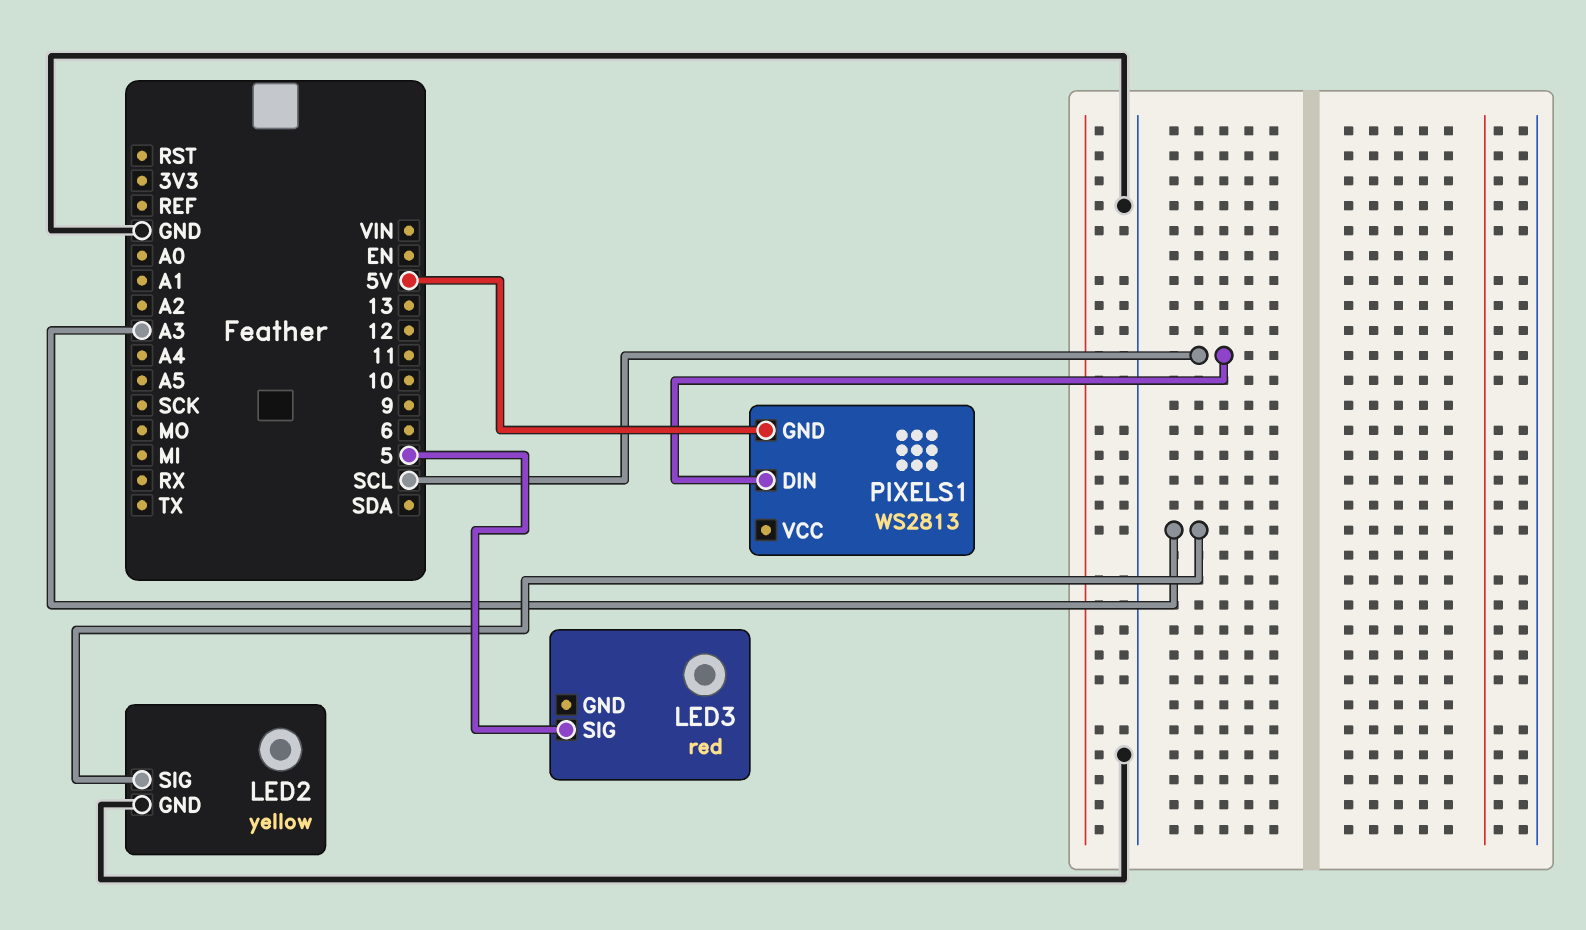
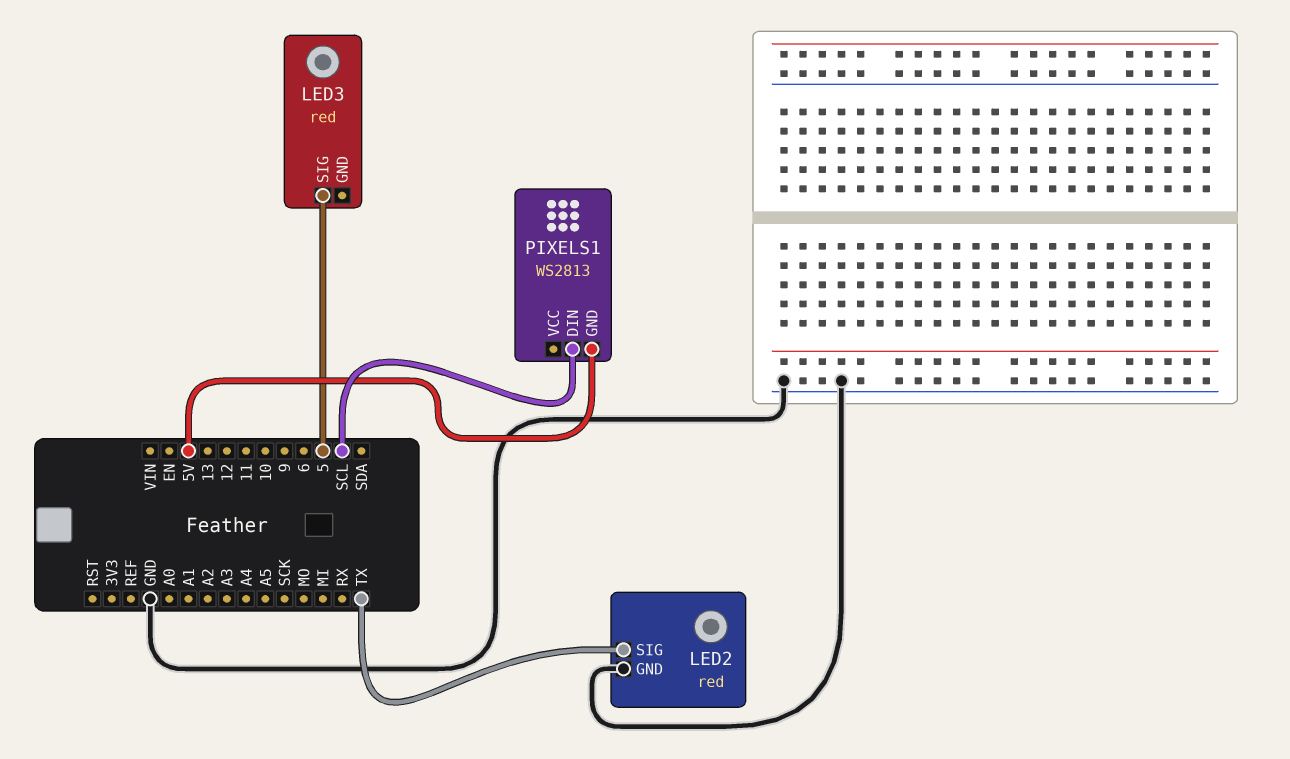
LED2: yellow -> red
LED2 pin SIG: A3 -> TX

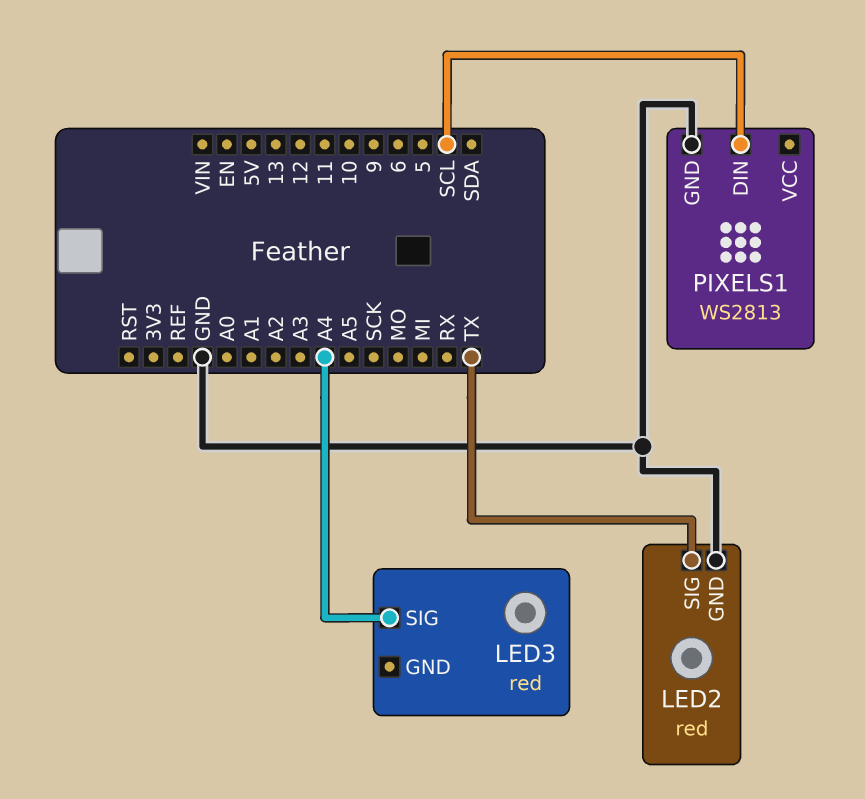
LED3 pin SIG: 5 -> A4
PIXELS1 pin GND: 5V -> GND

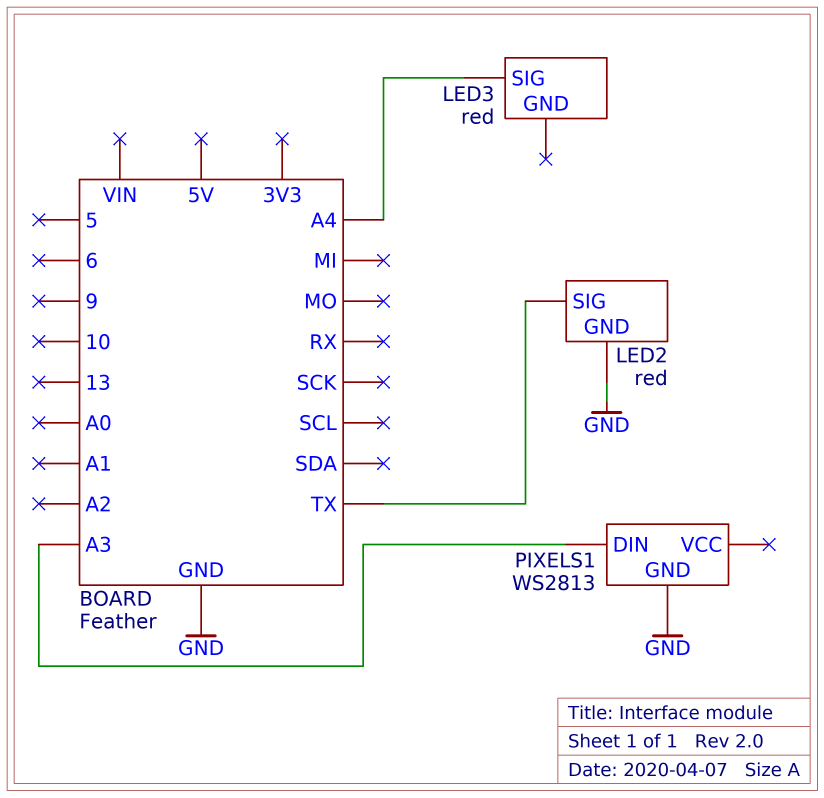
PIXELS1 pin DIN: SCL -> A3

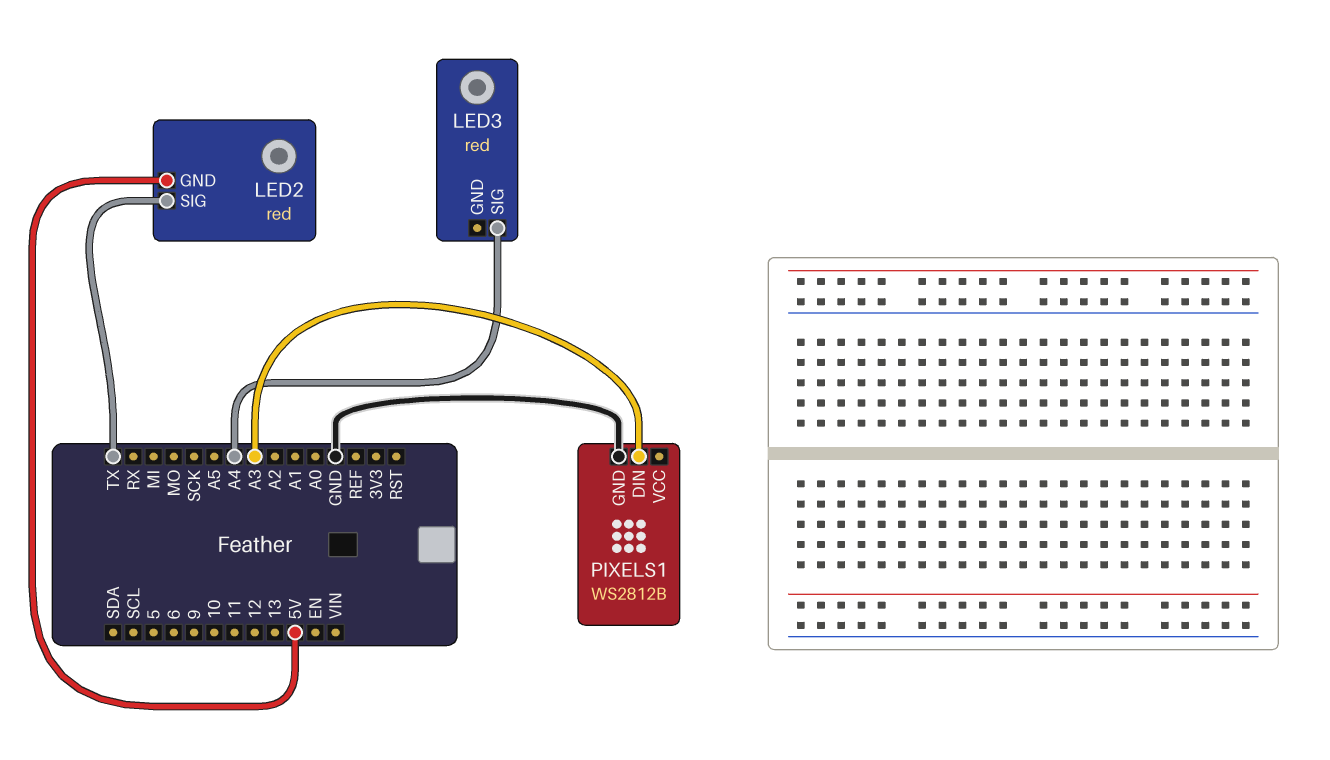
LED2 pin GND: GND -> 5V
PIXELS1: WS2813 -> WS2812B

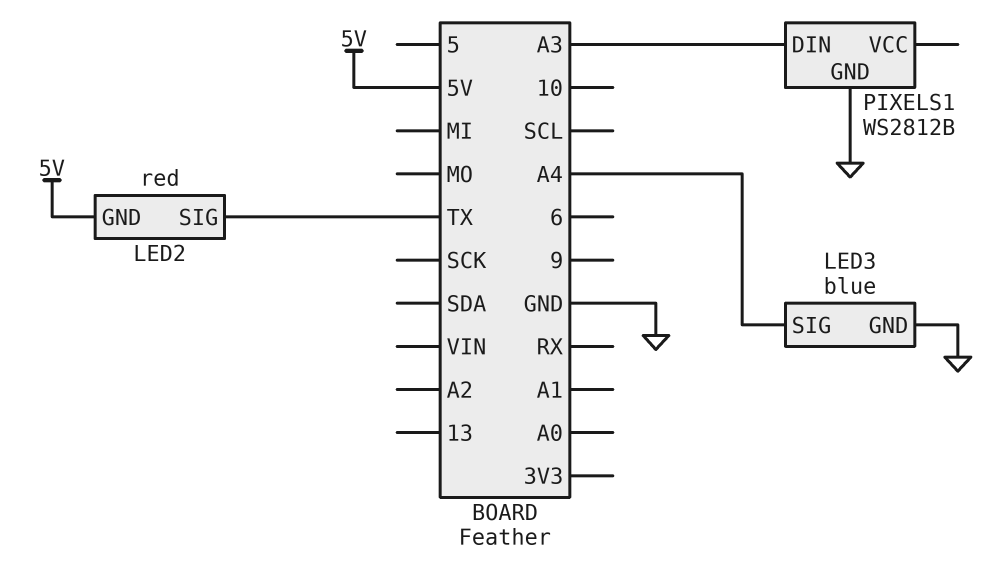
LED3: red -> blue
LED3 pin GND: none -> GND

